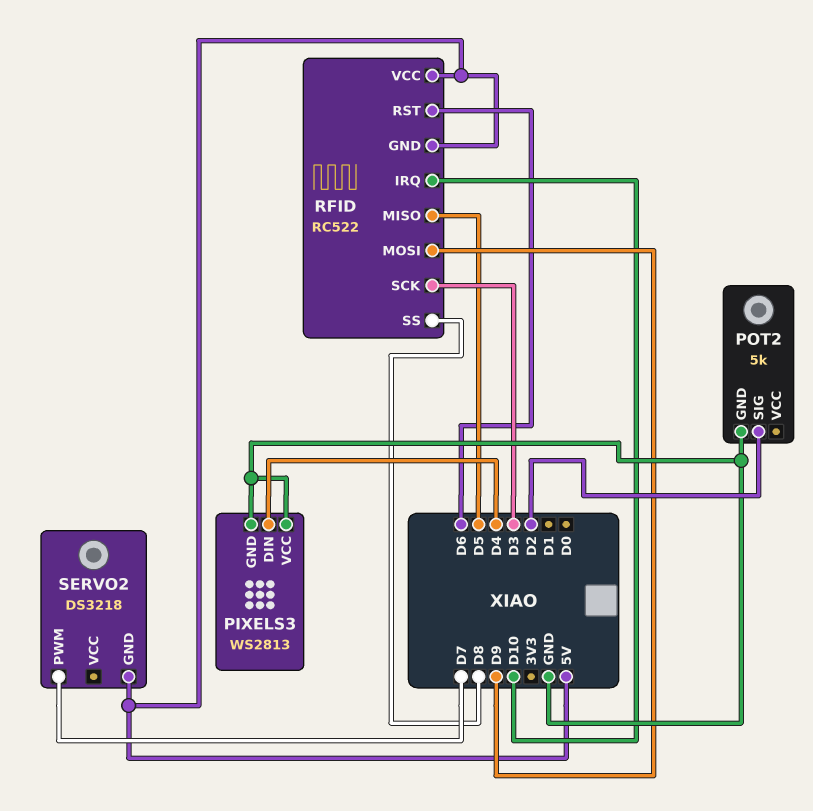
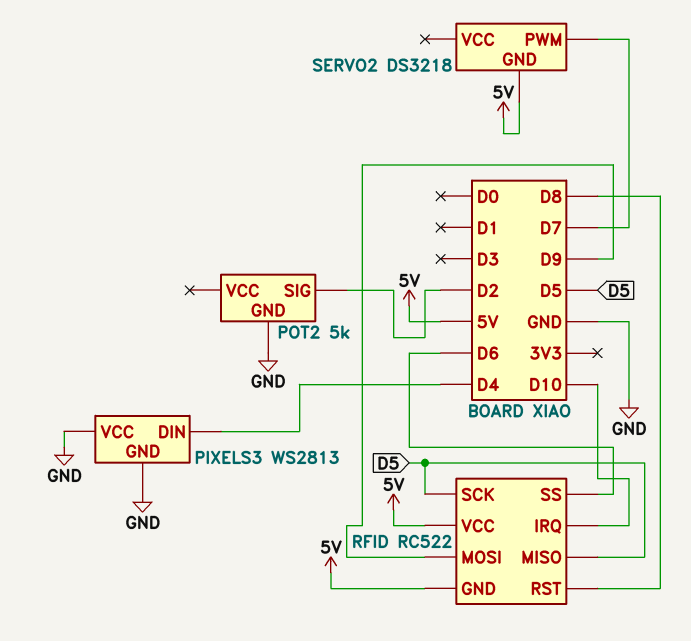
RFID pin RST: D6 -> D8
RFID pin SCK: D3 -> D5
RFID pin SS: D8 -> D6

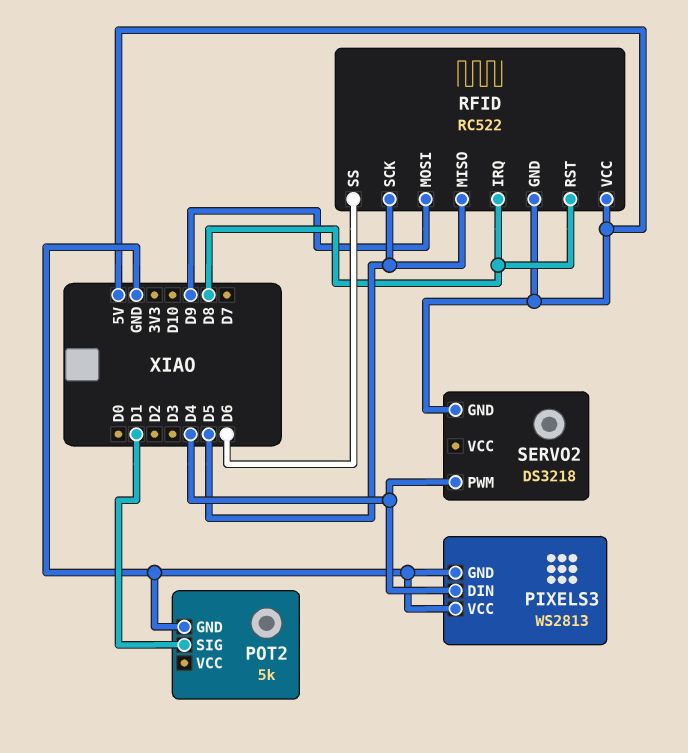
POT2 pin SIG: D2 -> D1
RFID pin IRQ: D10 -> D8
SERVO2 pin PWM: D7 -> D4

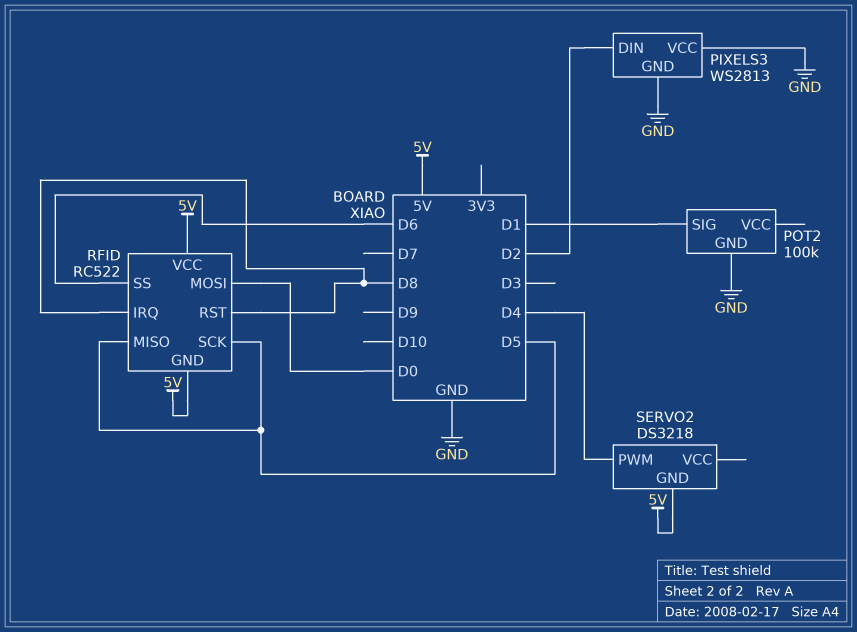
PIXELS3 pin DIN: D4 -> D2
POT2: 5k -> 100k
RFID pin MOSI: D9 -> D0

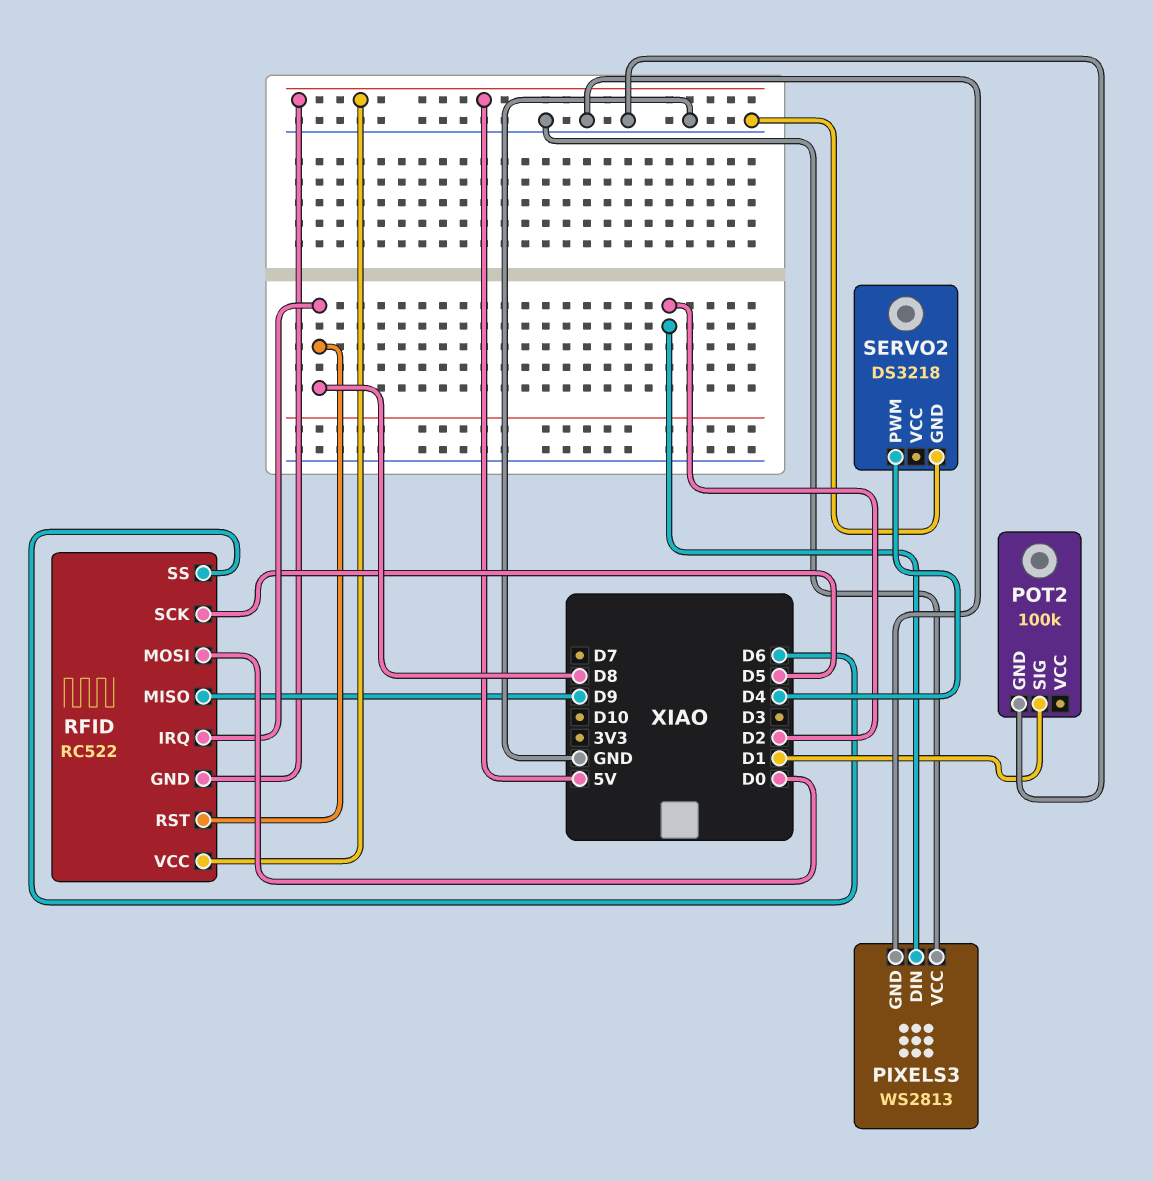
RFID pin MISO: D5 -> D9
SERVO2 pin GND: 5V -> GND

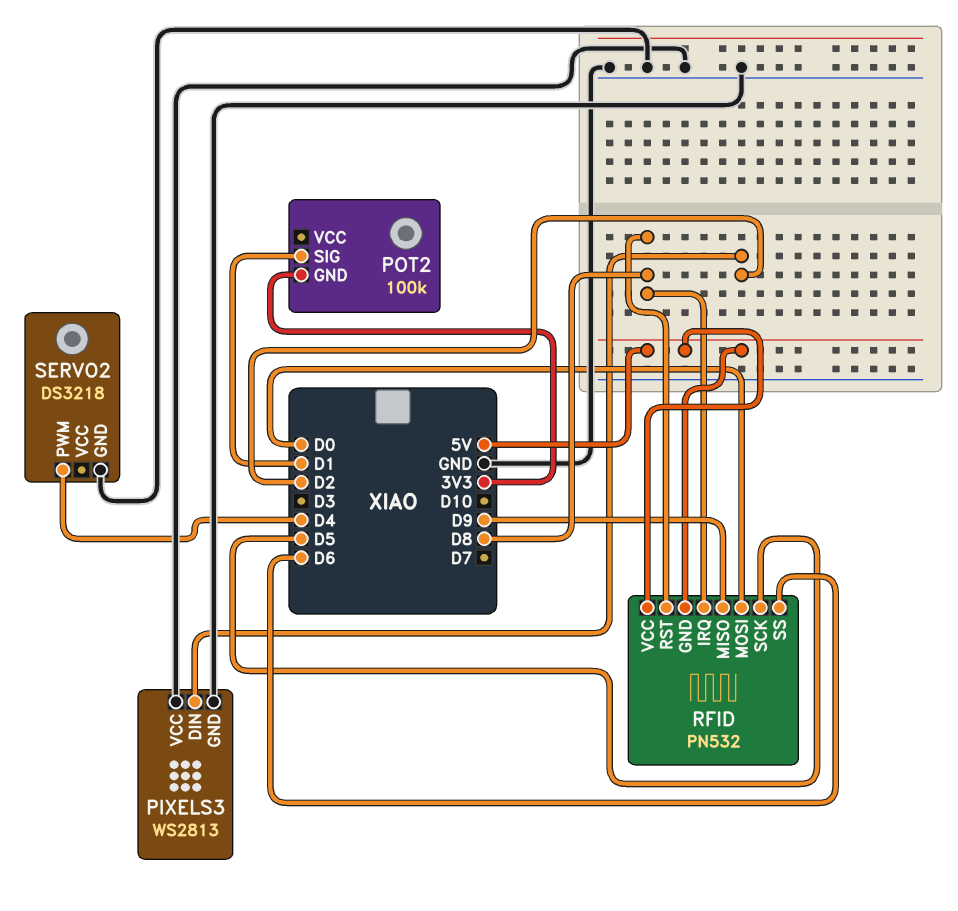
POT2 pin GND: GND -> 3V3
RFID: RC522 -> PN532

